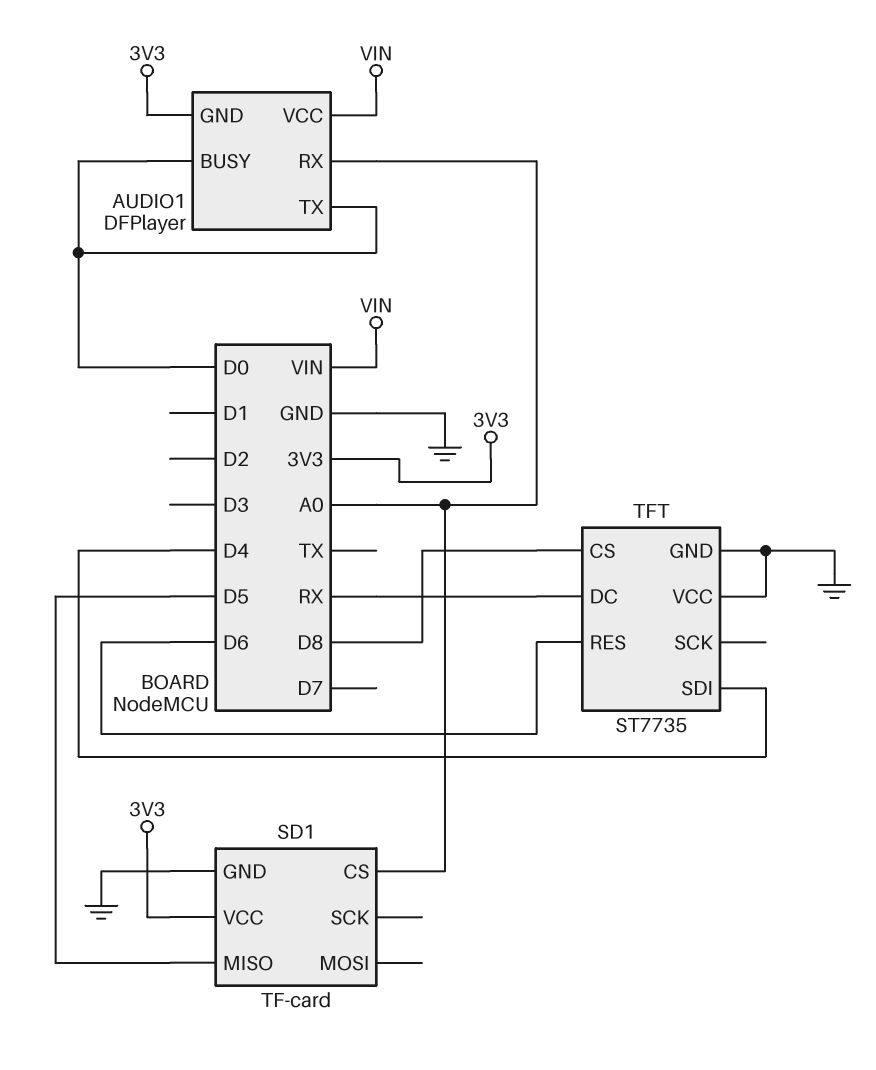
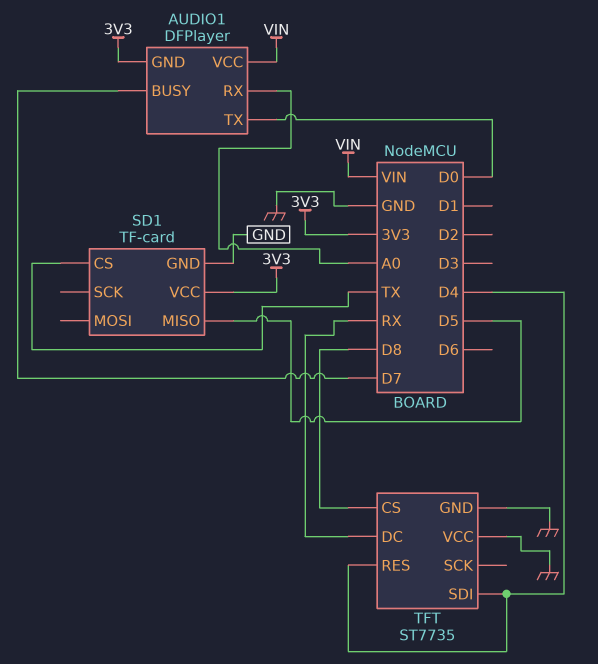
AUDIO1 pin BUSY: D0 -> D7
SD1 pin CS: A0 -> TX
TFT pin RES: D6 -> D4

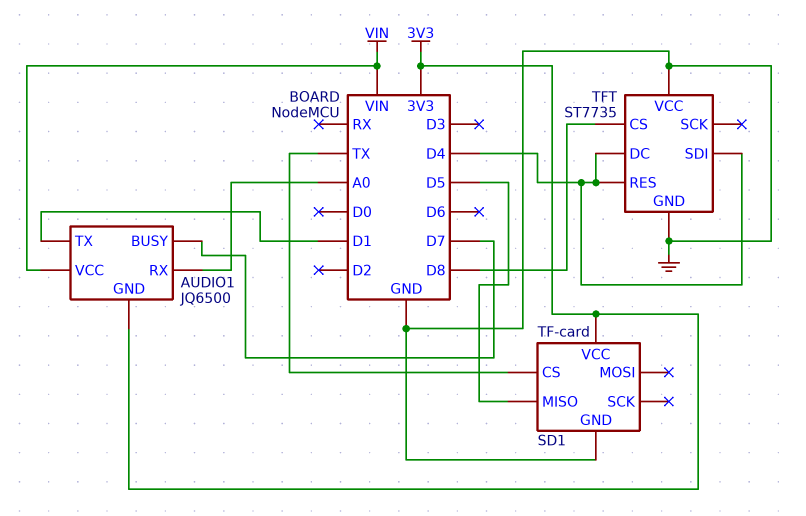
AUDIO1: DFPlayer -> JQ6500
AUDIO1 pin TX: D0 -> D1
TFT pin DC: RX -> D4

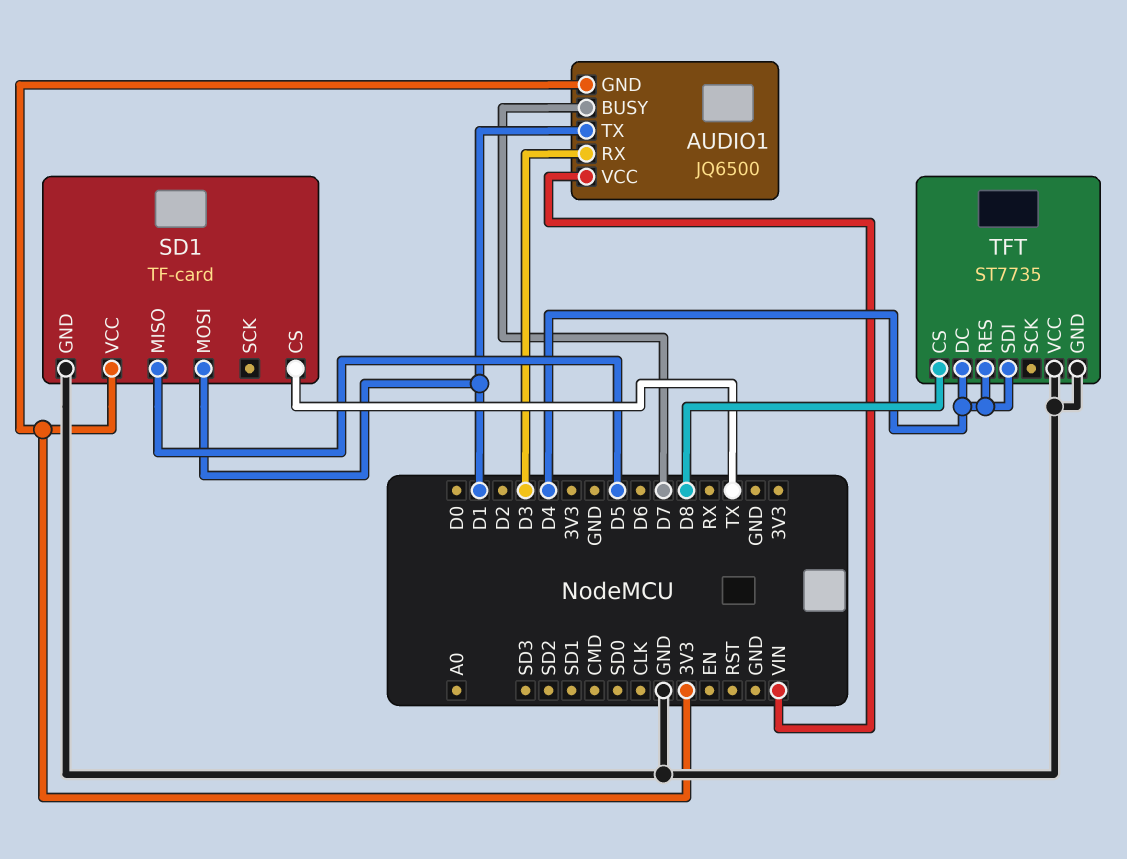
AUDIO1 pin RX: A0 -> D3
SD1 pin MOSI: none -> D1

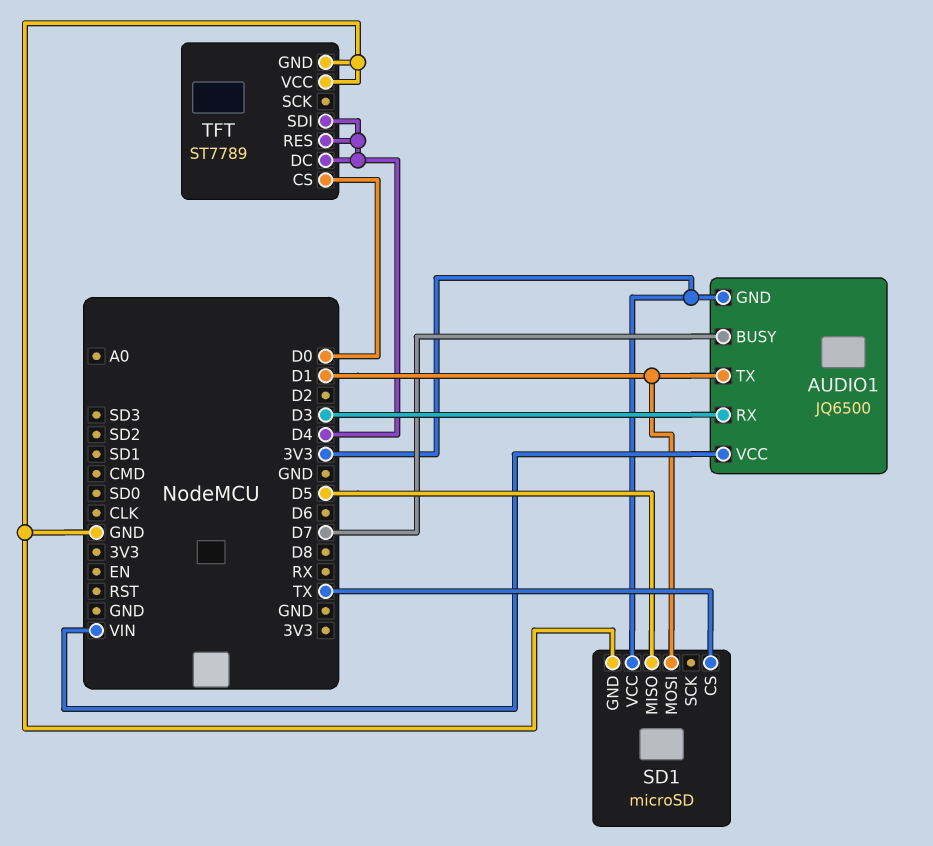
SD1: TF-card -> microSD
TFT: ST7735 -> ST7789
TFT pin CS: D8 -> D0

